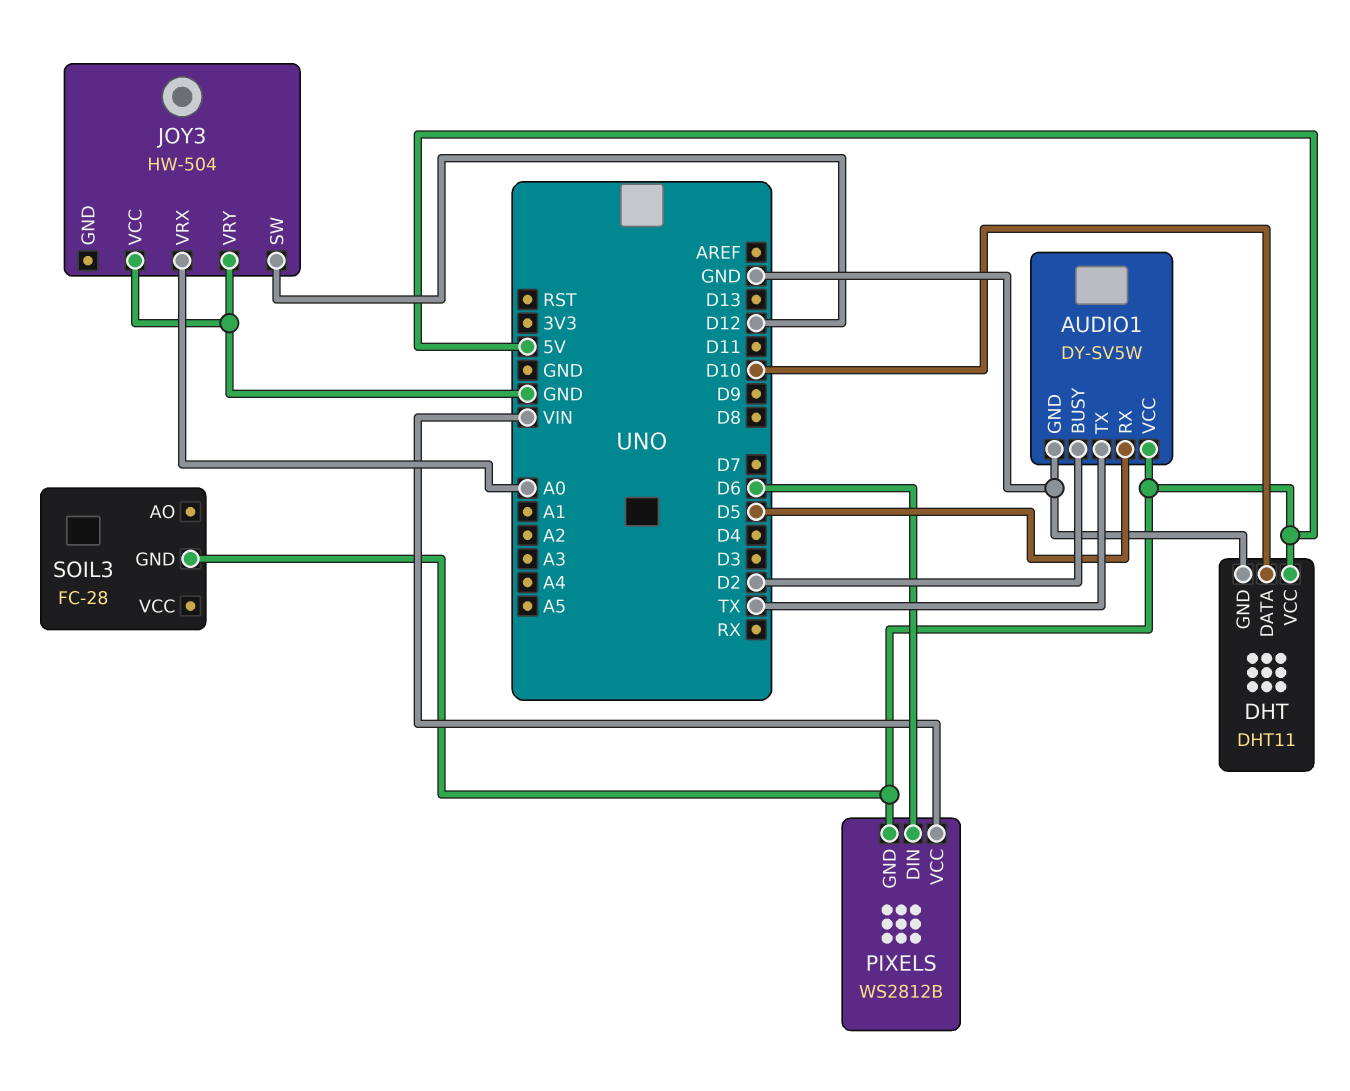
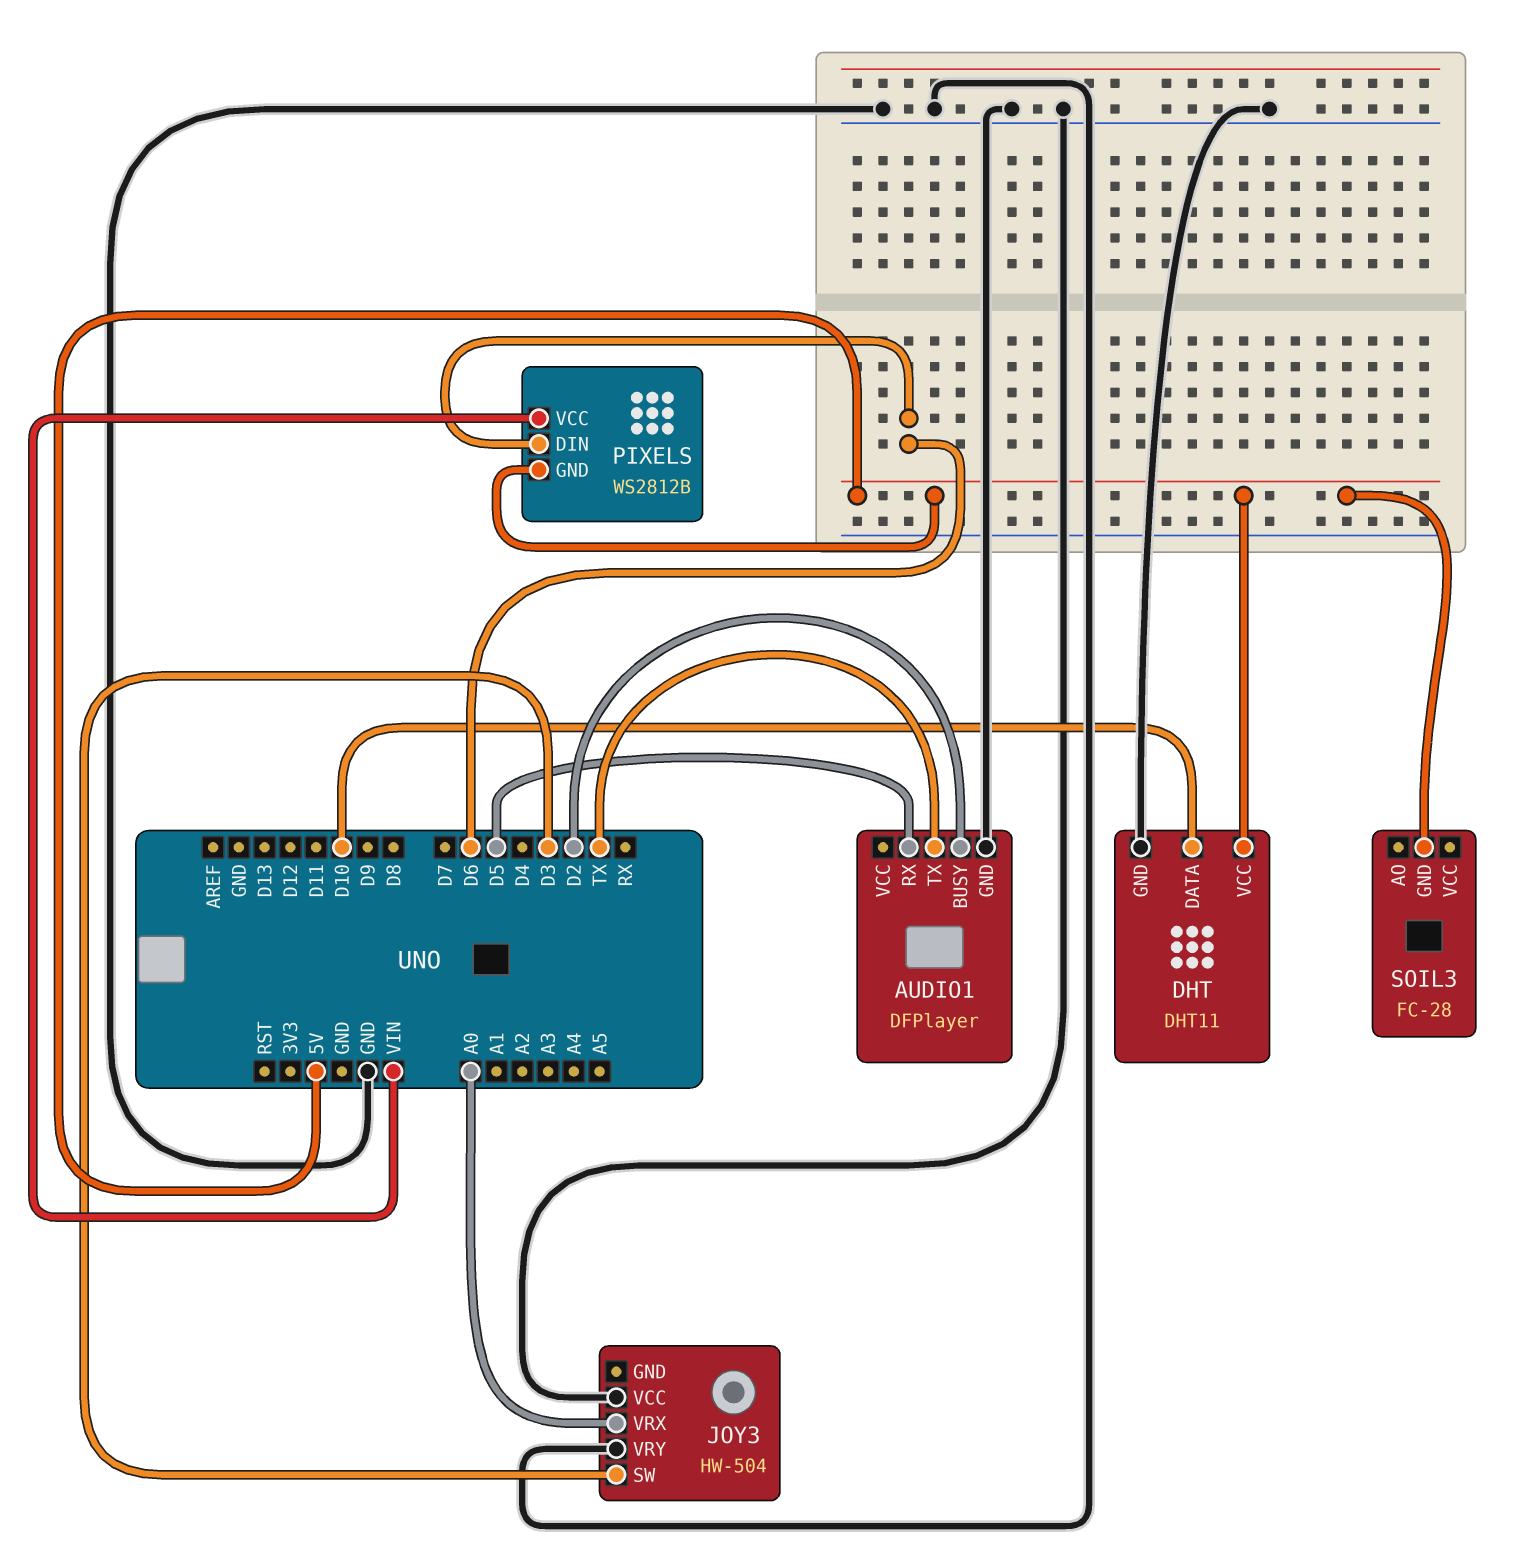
AUDIO1: DY-SV5W -> DFPlayer
AUDIO1 pin VCC: 5V -> none
JOY3 pin SW: D12 -> D3

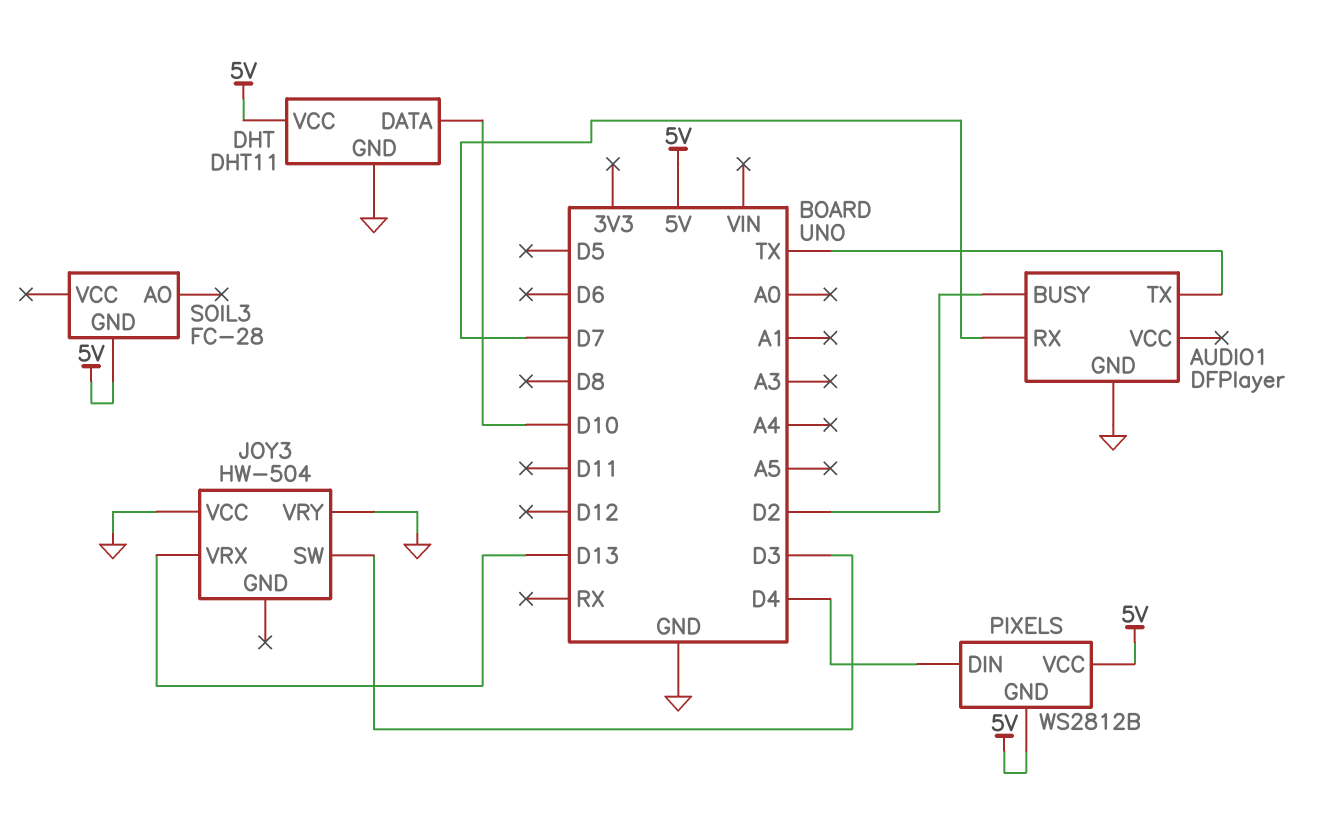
AUDIO1 pin RX: D5 -> D7
JOY3 pin VRX: A0 -> D13
PIXELS pin DIN: D6 -> D4
PIXELS pin VCC: VIN -> 5V

